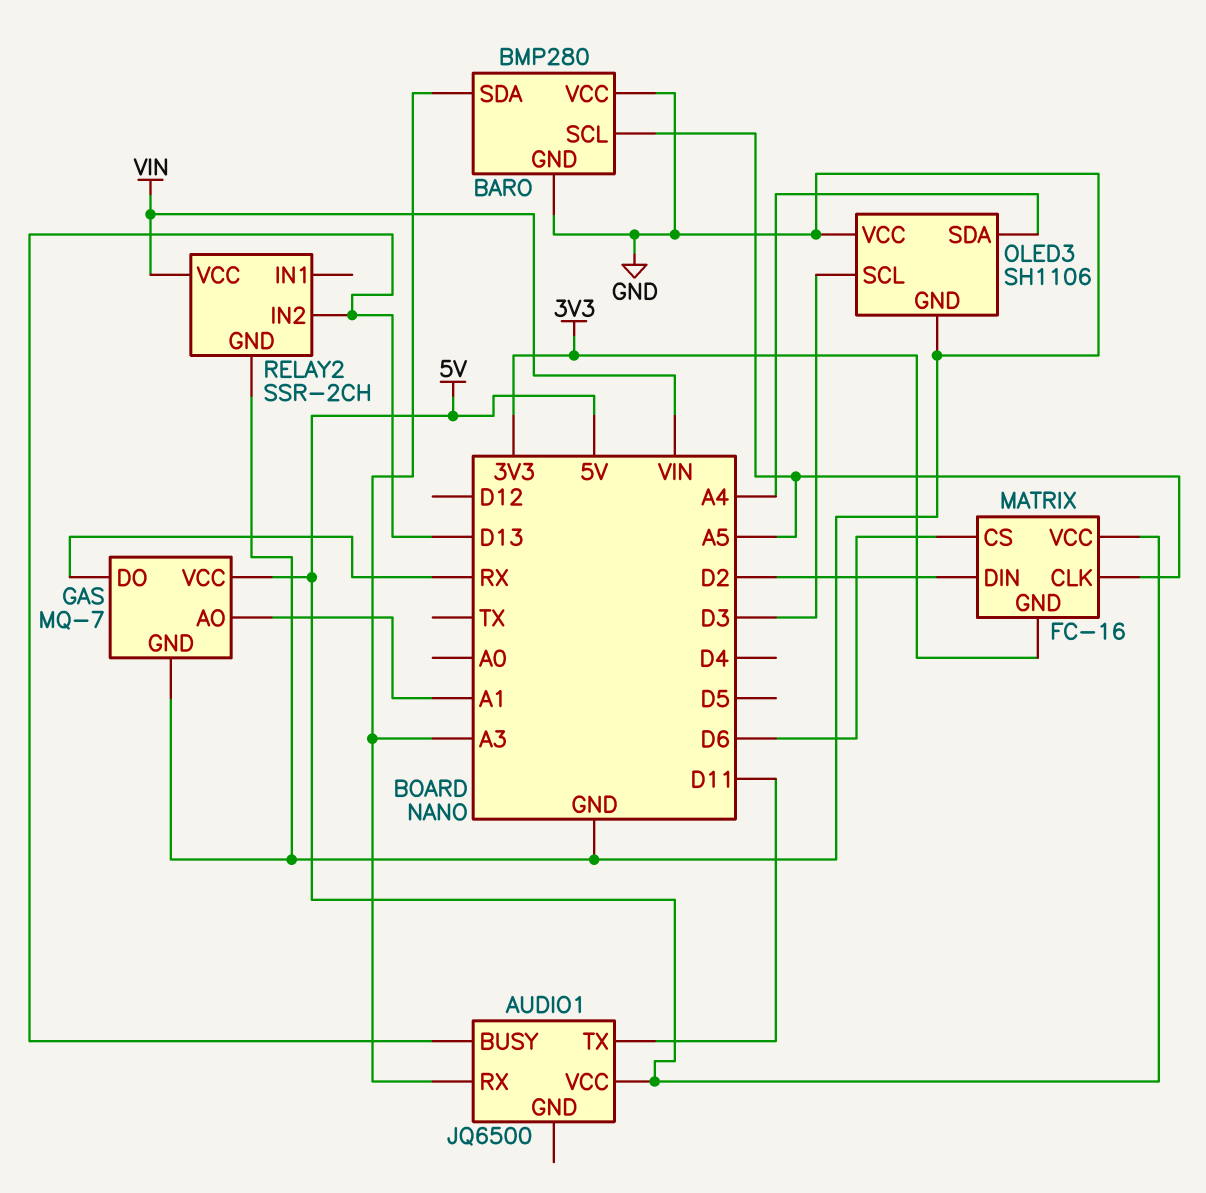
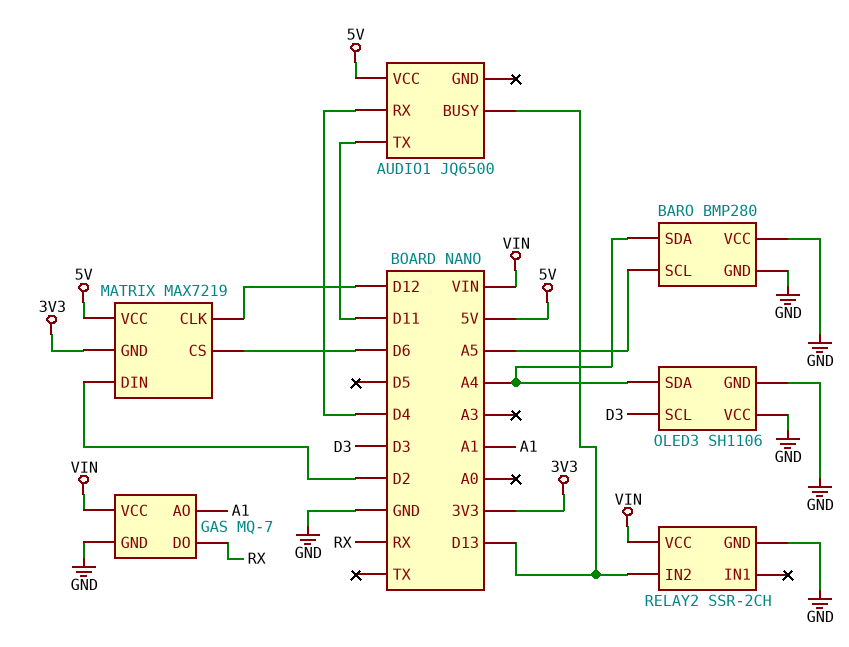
AUDIO1 pin RX: A3 -> D4
BARO pin SDA: A3 -> A4
GAS pin VCC: 5V -> VIN
MATRIX: FC-16 -> MAX7219
MATRIX pin CLK: A5 -> D12

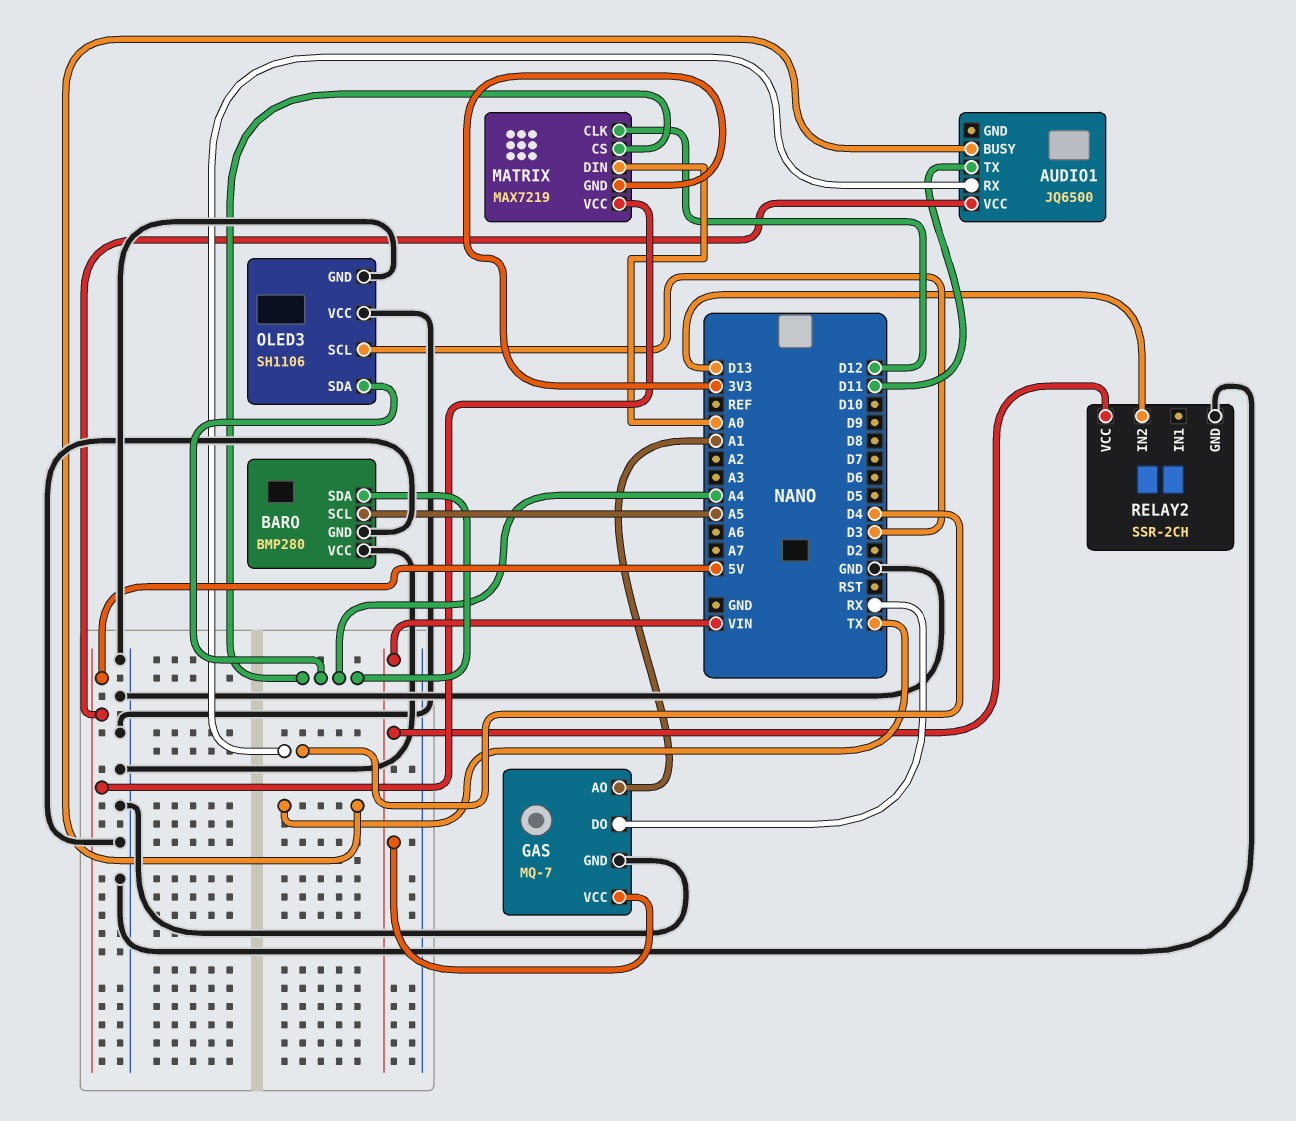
AUDIO1 pin BUSY: D13 -> TX
MATRIX pin CS: D6 -> A4
MATRIX pin DIN: D2 -> A0

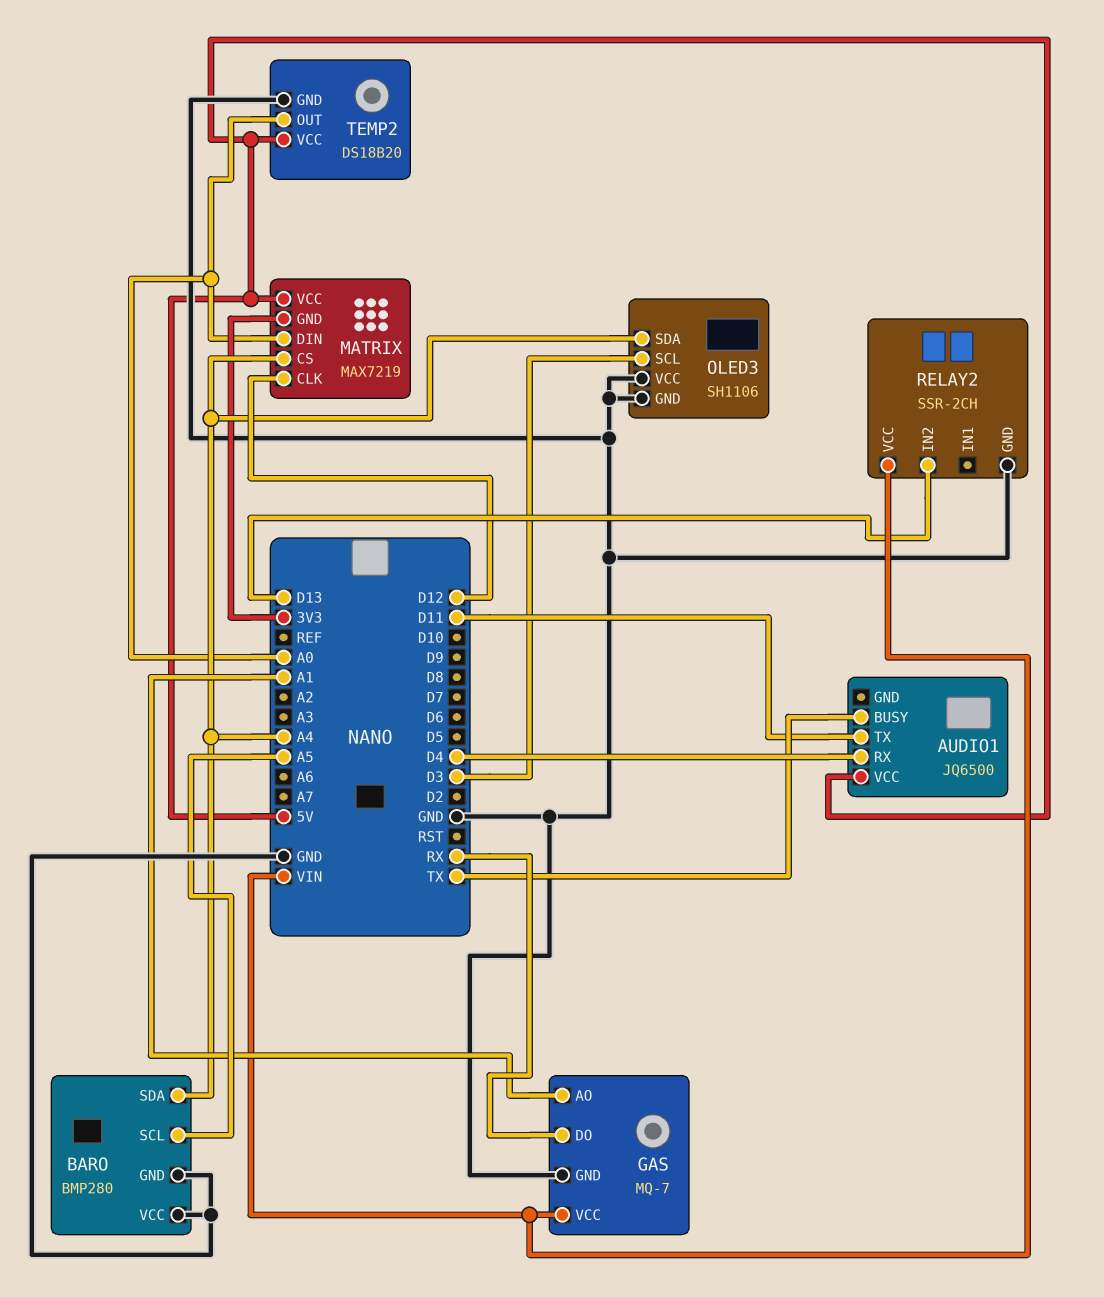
TEMP2: none -> DS18B20
TEMP2 pin GND: none -> GND
TEMP2 pin OUT: none -> A0
TEMP2 pin VCC: none -> 5V

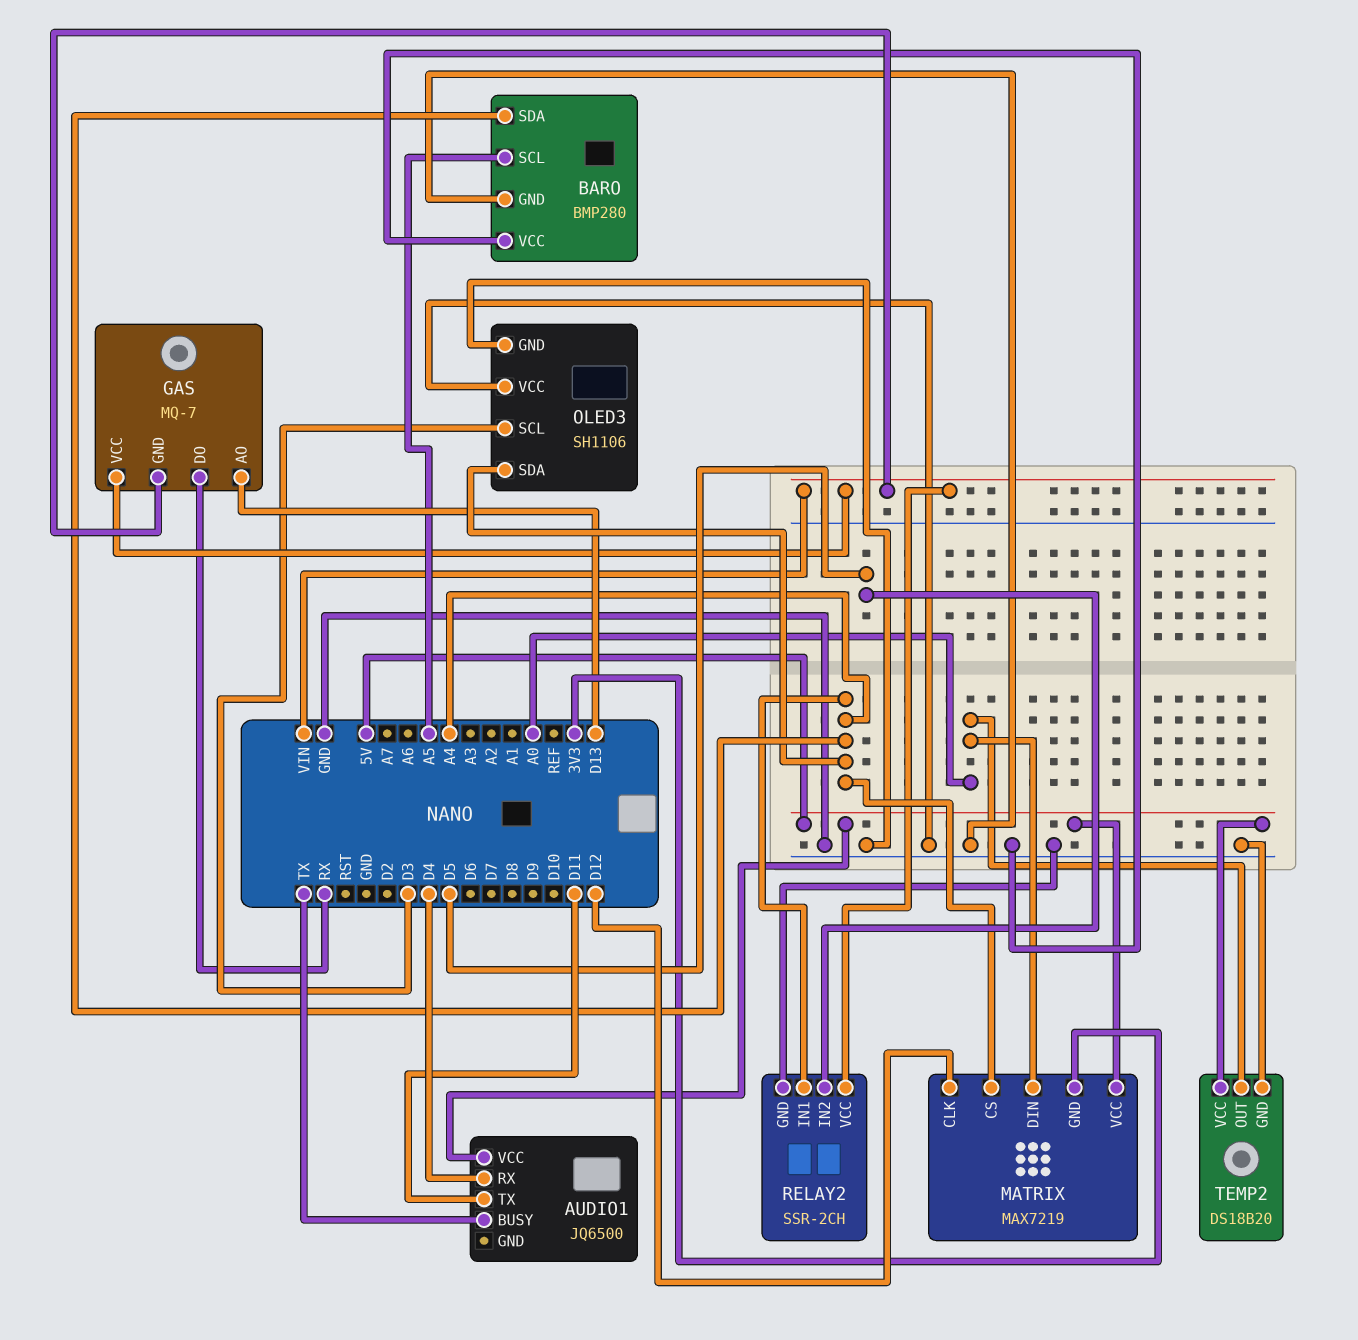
GAS pin AO: A1 -> D13
GAS pin GND: GND -> VIN
RELAY2 pin IN1: none -> A4
RELAY2 pin IN2: D13 -> D5

